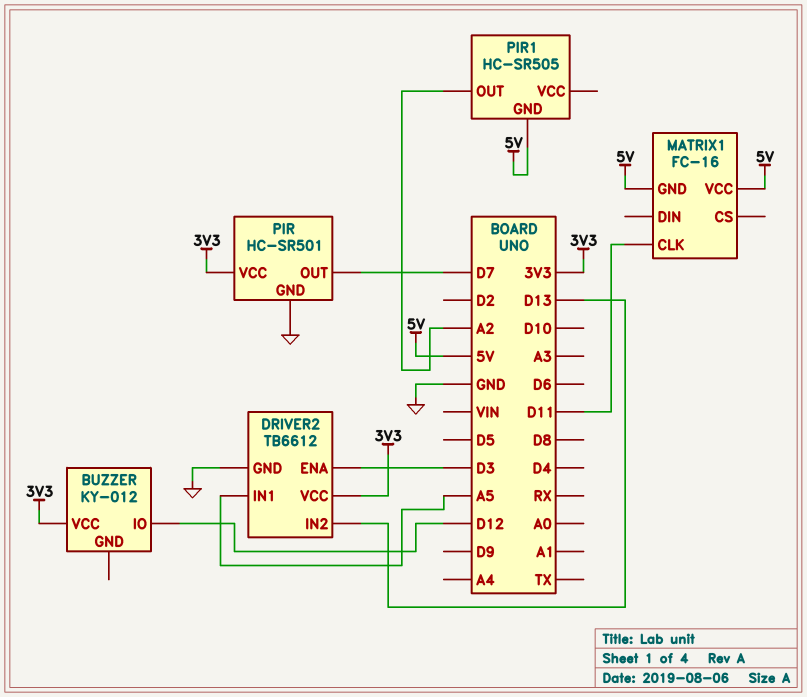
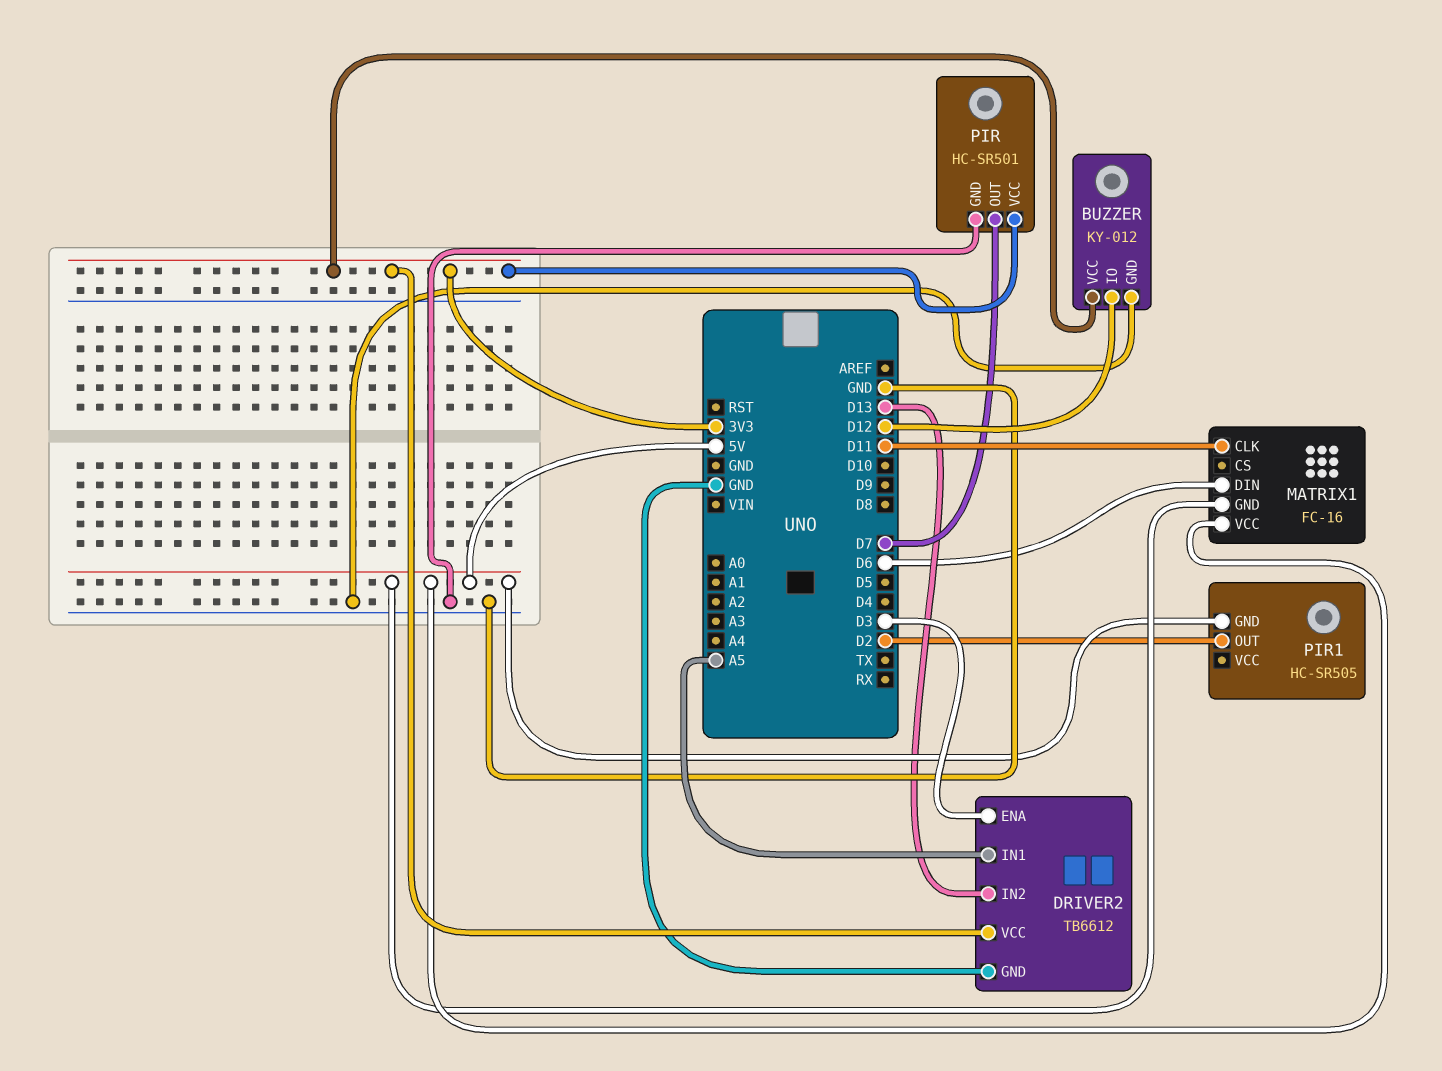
BUZZER pin GND: none -> GND
MATRIX1 pin DIN: none -> D6
PIR1 pin OUT: A2 -> D2

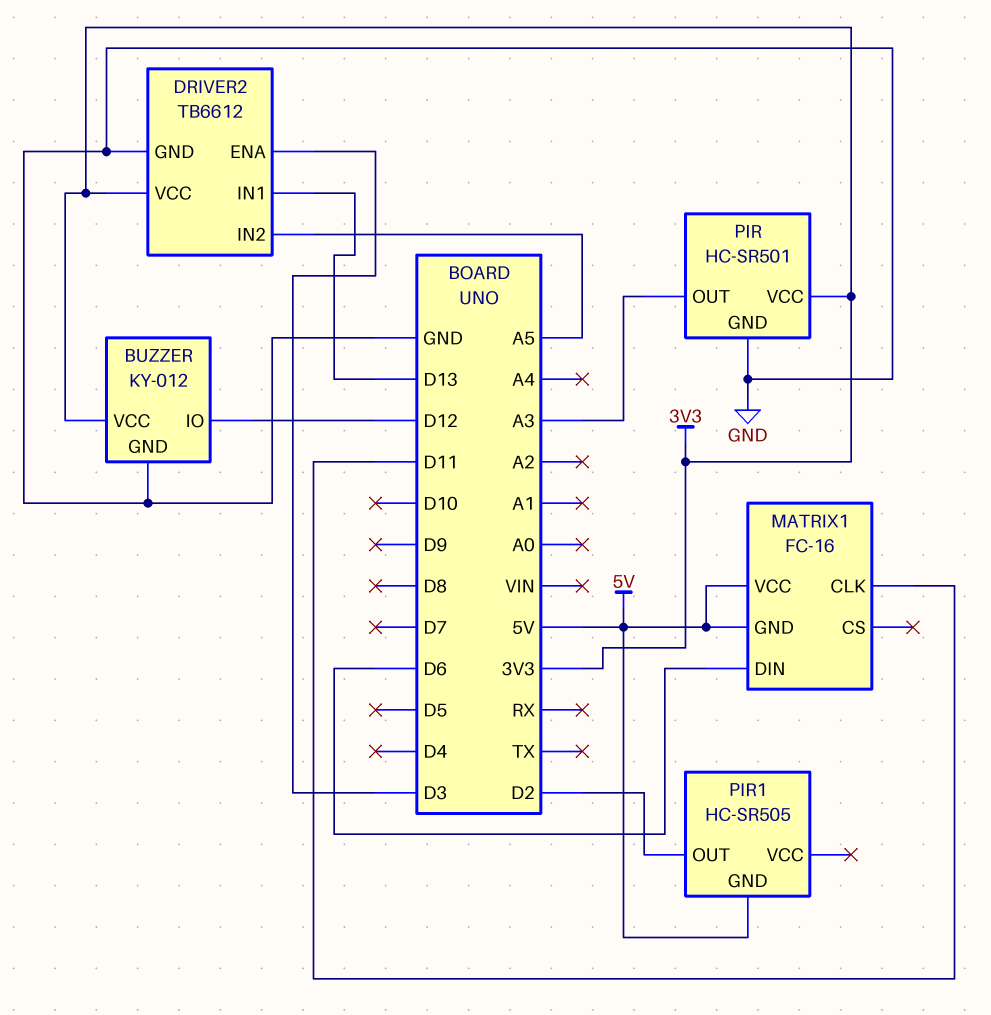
DRIVER2 pin IN1: A5 -> D13
DRIVER2 pin IN2: D13 -> A5
PIR pin OUT: D7 -> A3

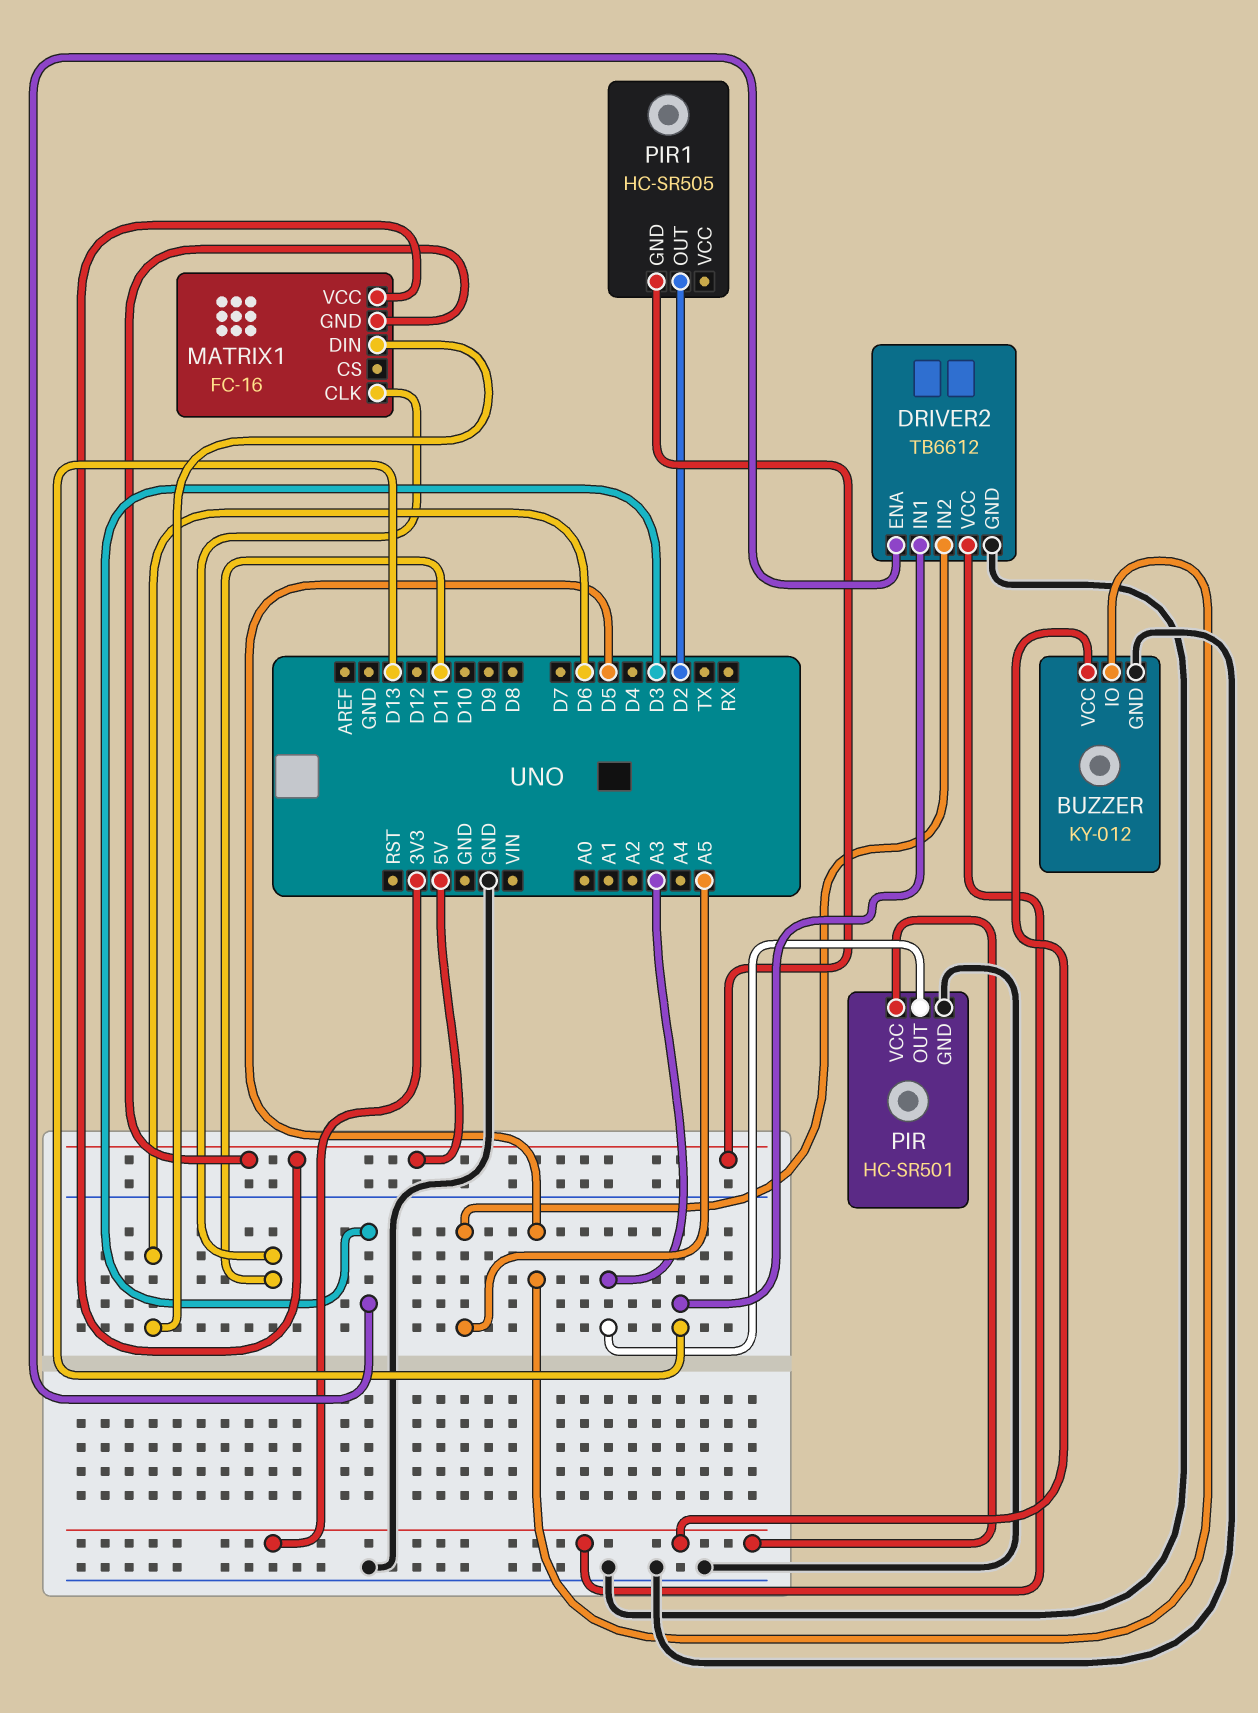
BUZZER pin IO: D12 -> D5

